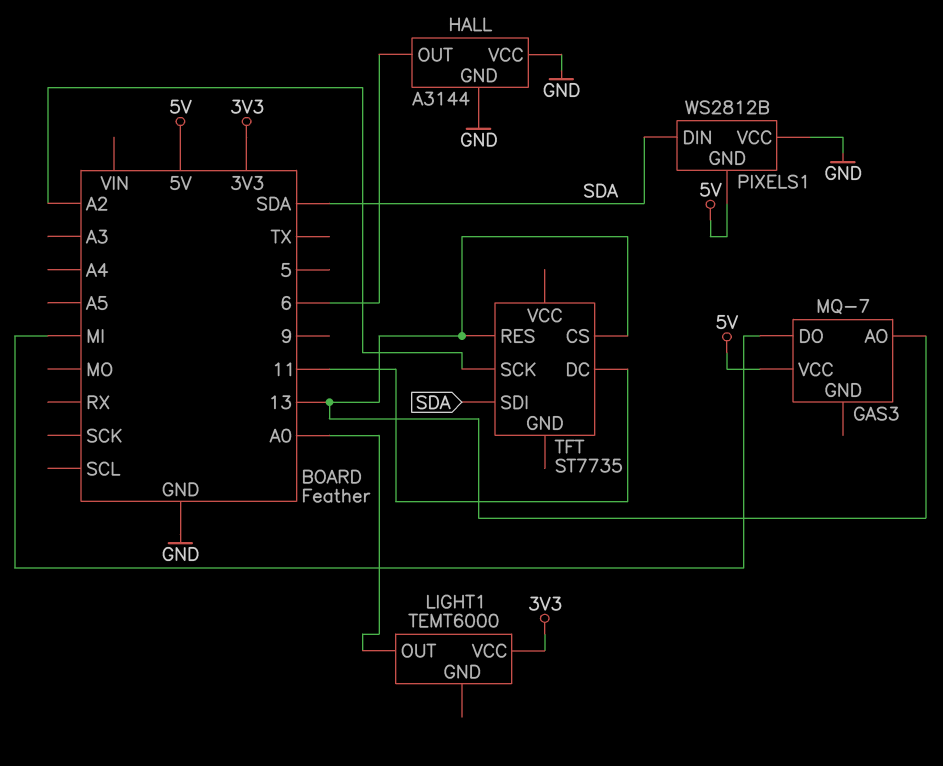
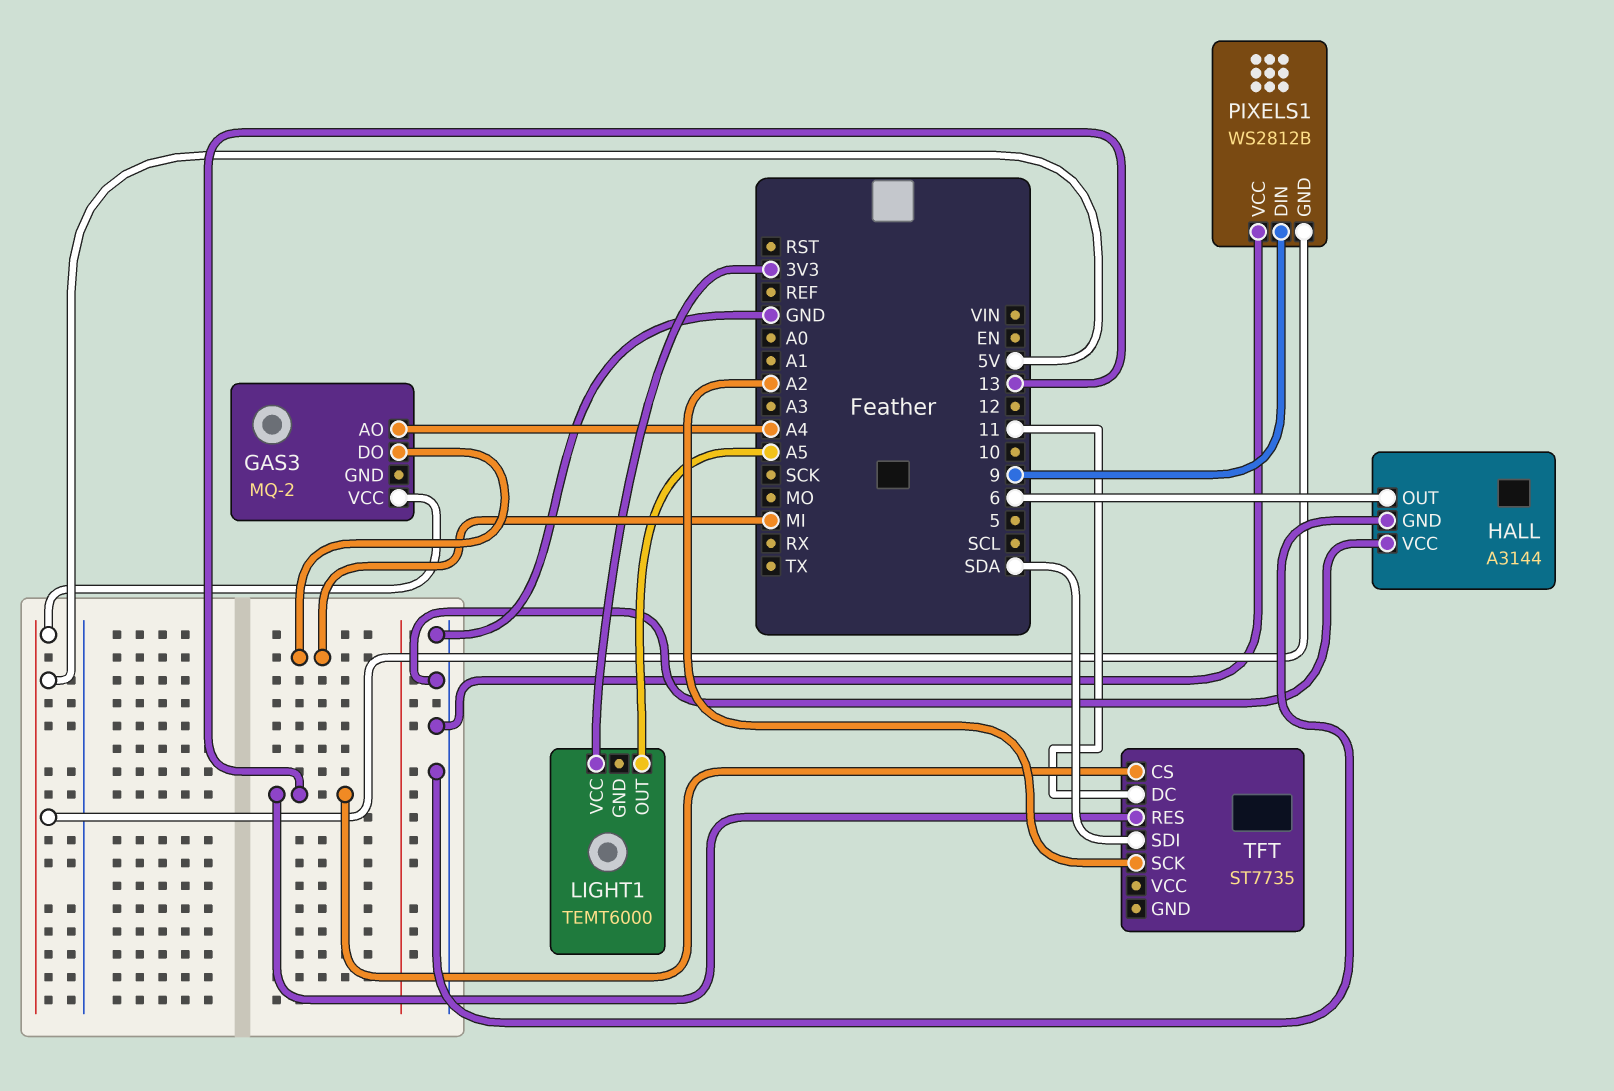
GAS3: MQ-7 -> MQ-2
GAS3 pin AO: 13 -> A4
LIGHT1 pin OUT: A0 -> A5
PIXELS1 pin DIN: SDA -> 9

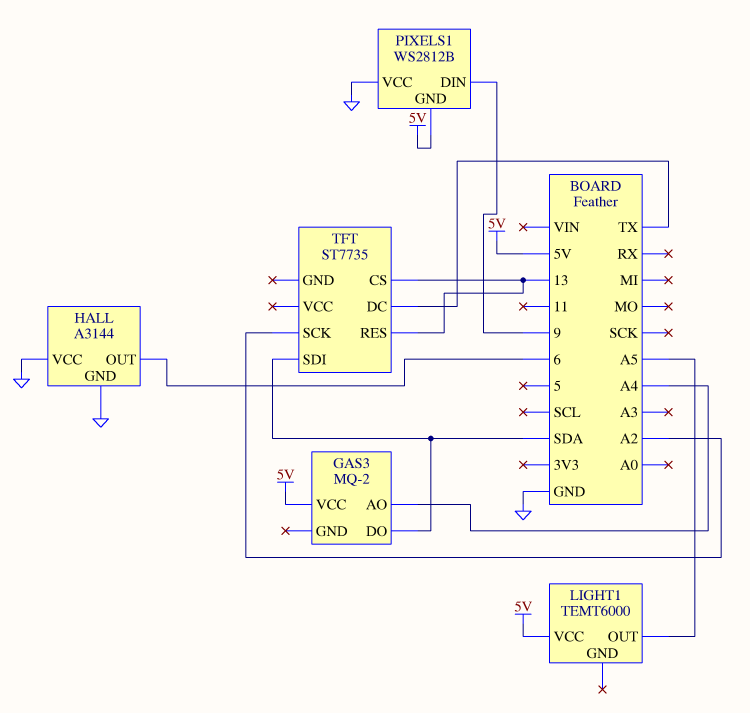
GAS3 pin DO: MI -> SDA
LIGHT1 pin VCC: 3V3 -> 5V
TFT pin DC: 11 -> TX

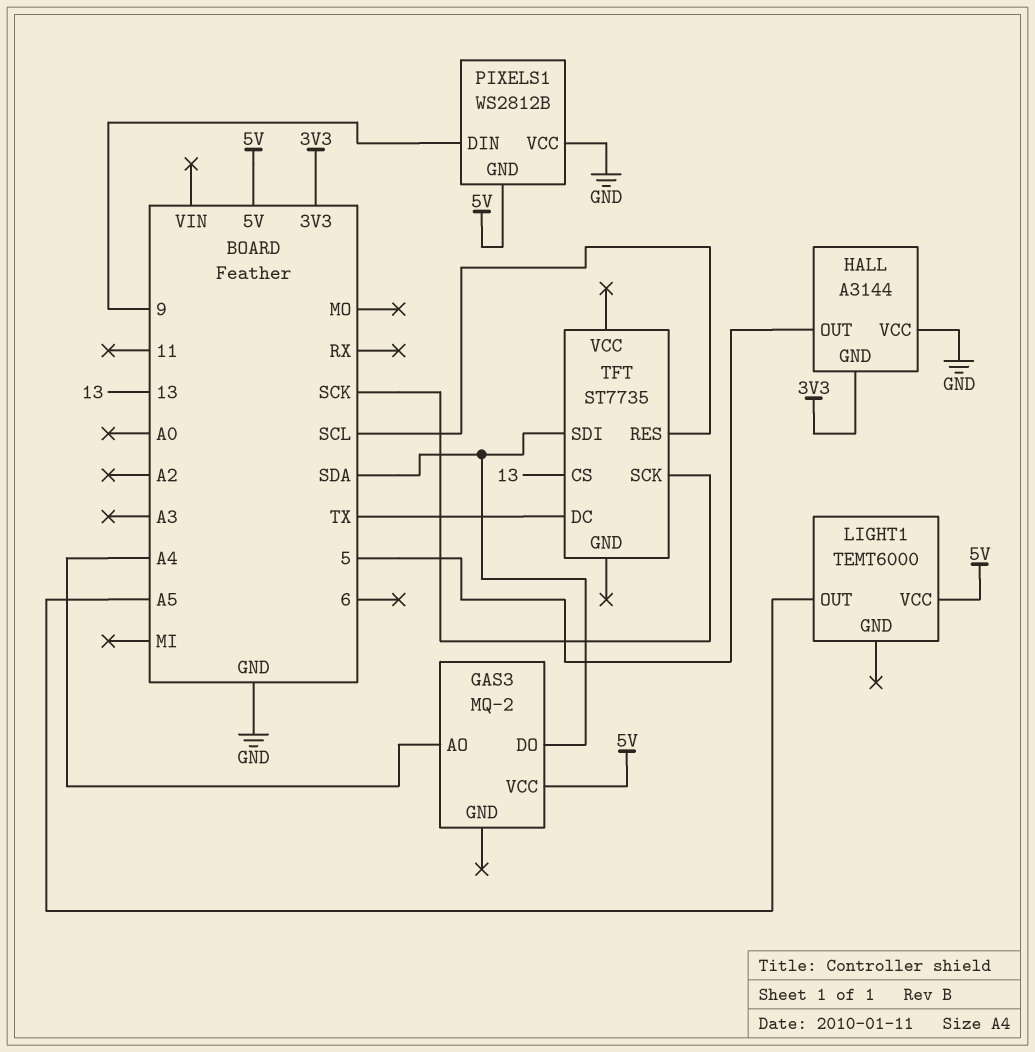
HALL pin GND: GND -> 3V3
HALL pin OUT: 6 -> 5
TFT pin RES: 13 -> SCL
TFT pin SCK: A2 -> SCK

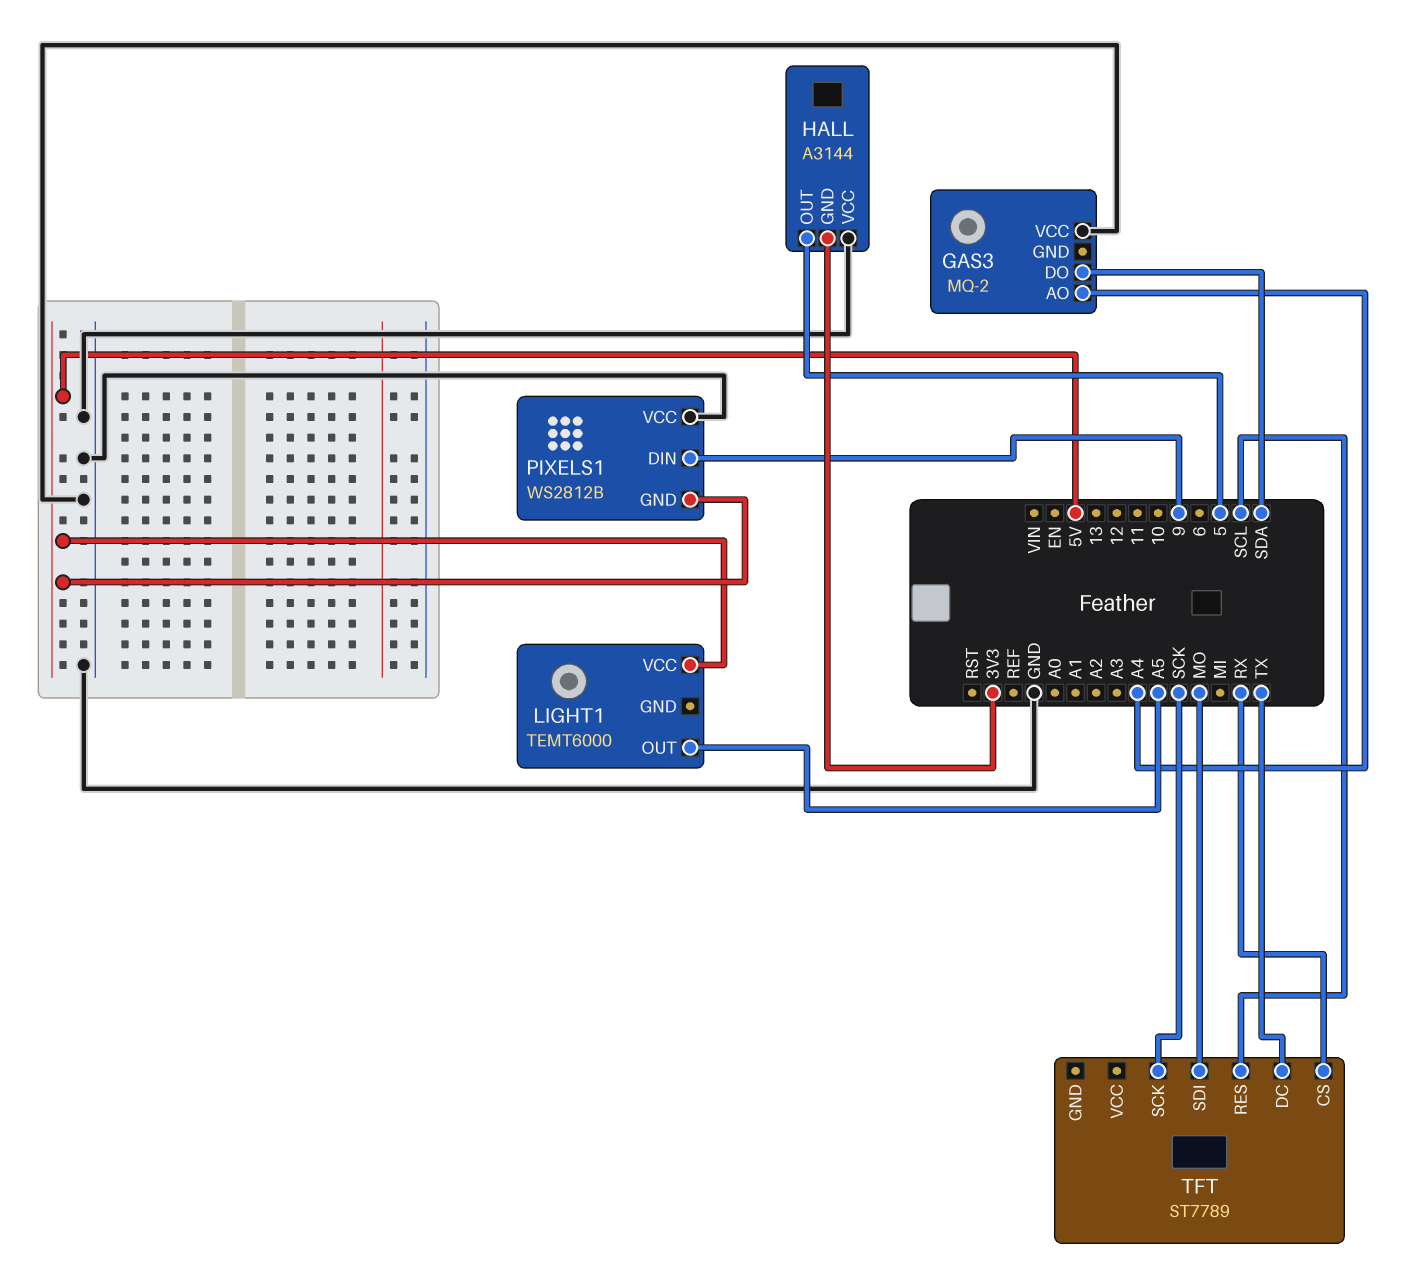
GAS3 pin VCC: 5V -> GND
TFT: ST7735 -> ST7789
TFT pin CS: 13 -> RX
TFT pin SDI: SDA -> MO

